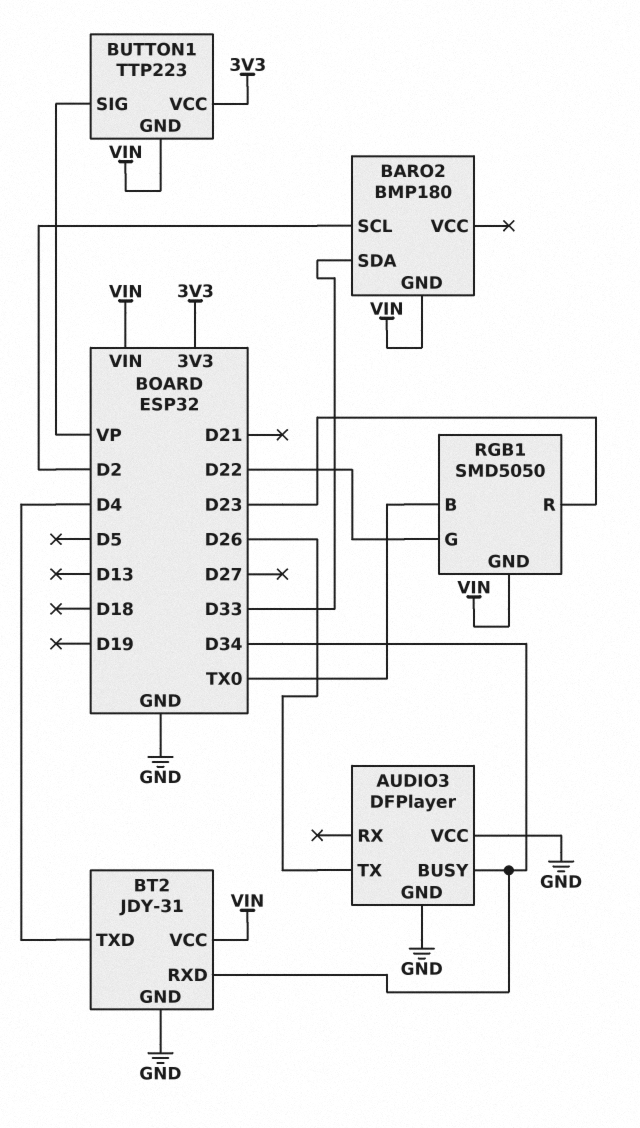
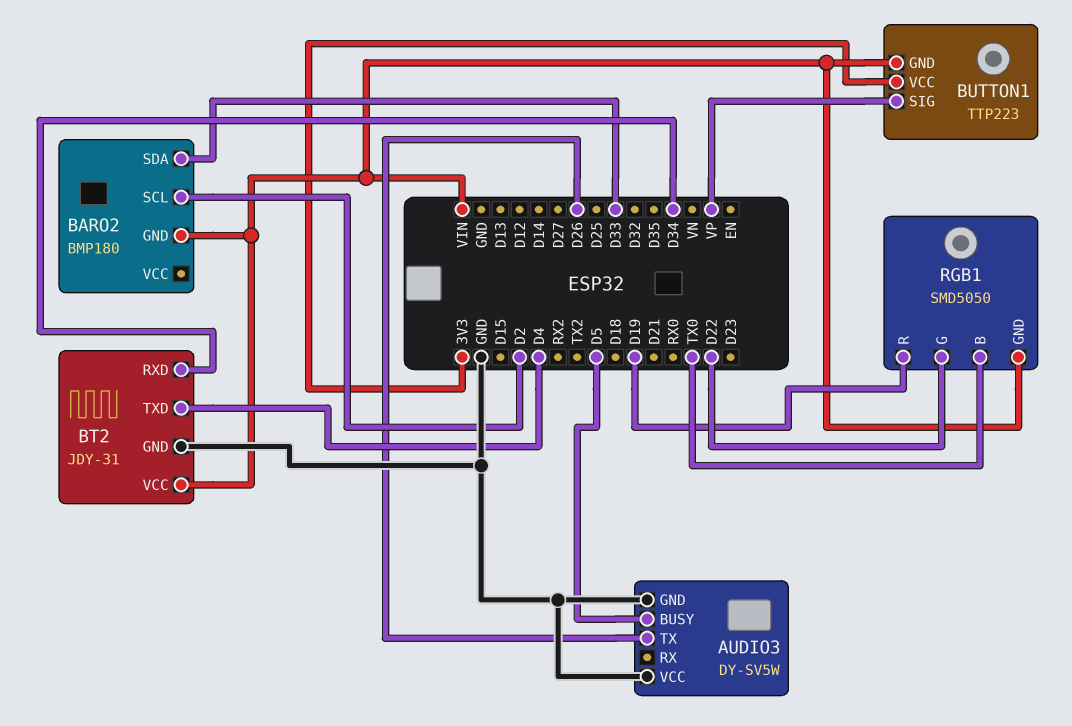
AUDIO3: DFPlayer -> DY-SV5W
AUDIO3 pin BUSY: D34 -> D5
RGB1 pin R: D23 -> D19

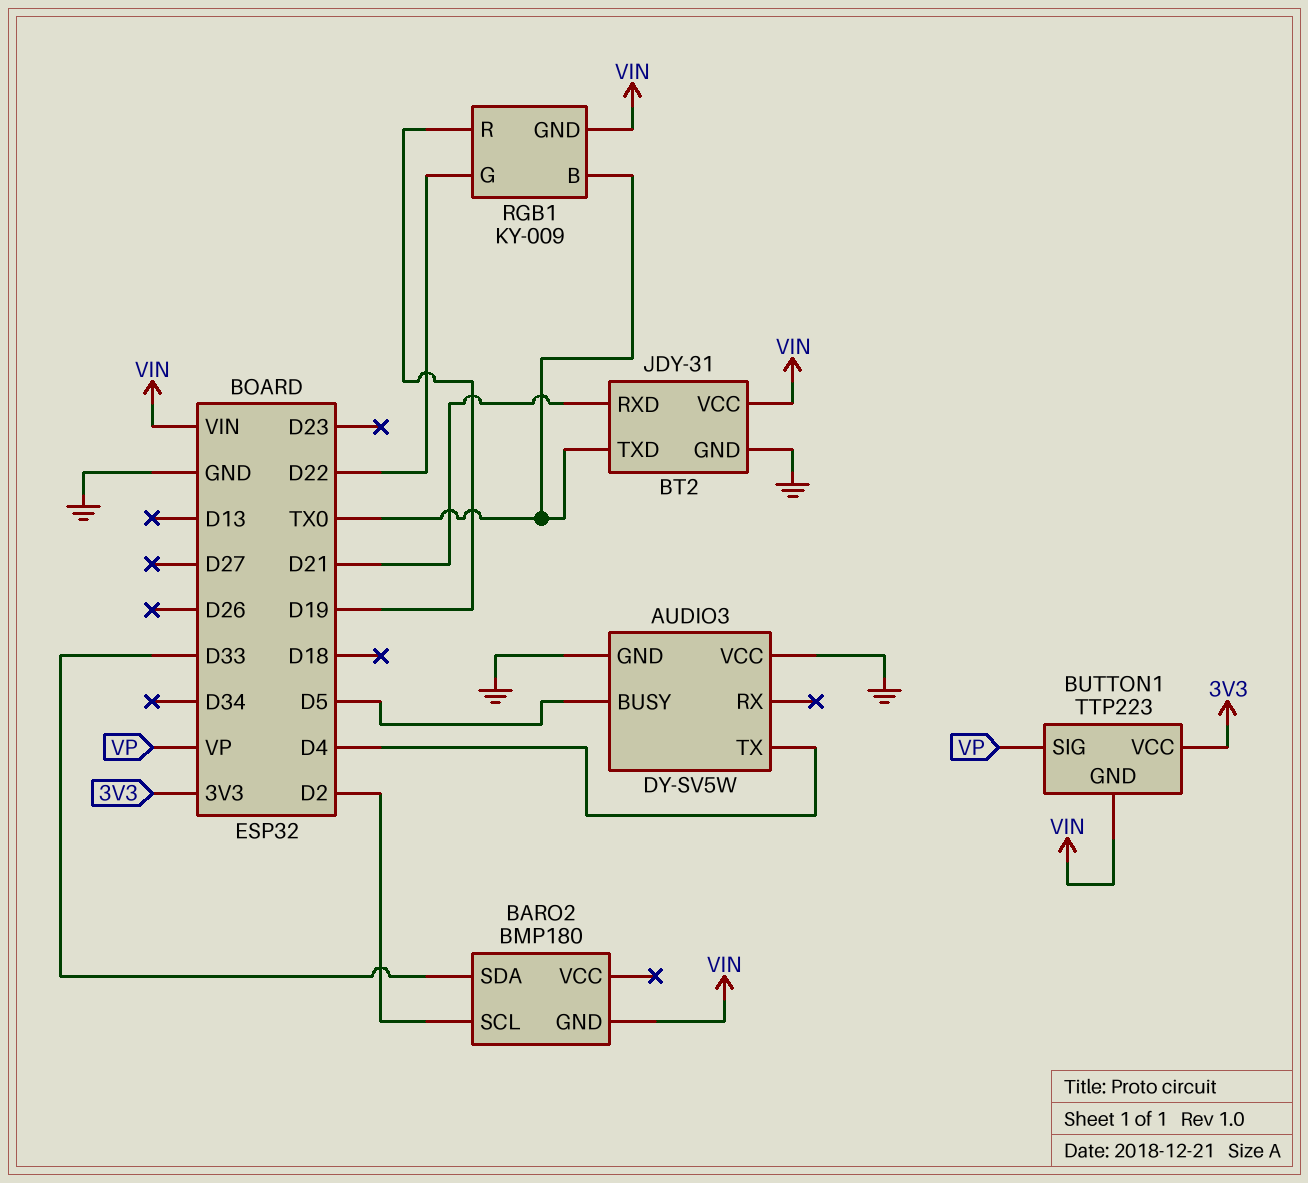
AUDIO3 pin TX: D26 -> D4
BT2 pin RXD: D34 -> D21
BT2 pin TXD: D4 -> TX0
RGB1: SMD5050 -> KY-009

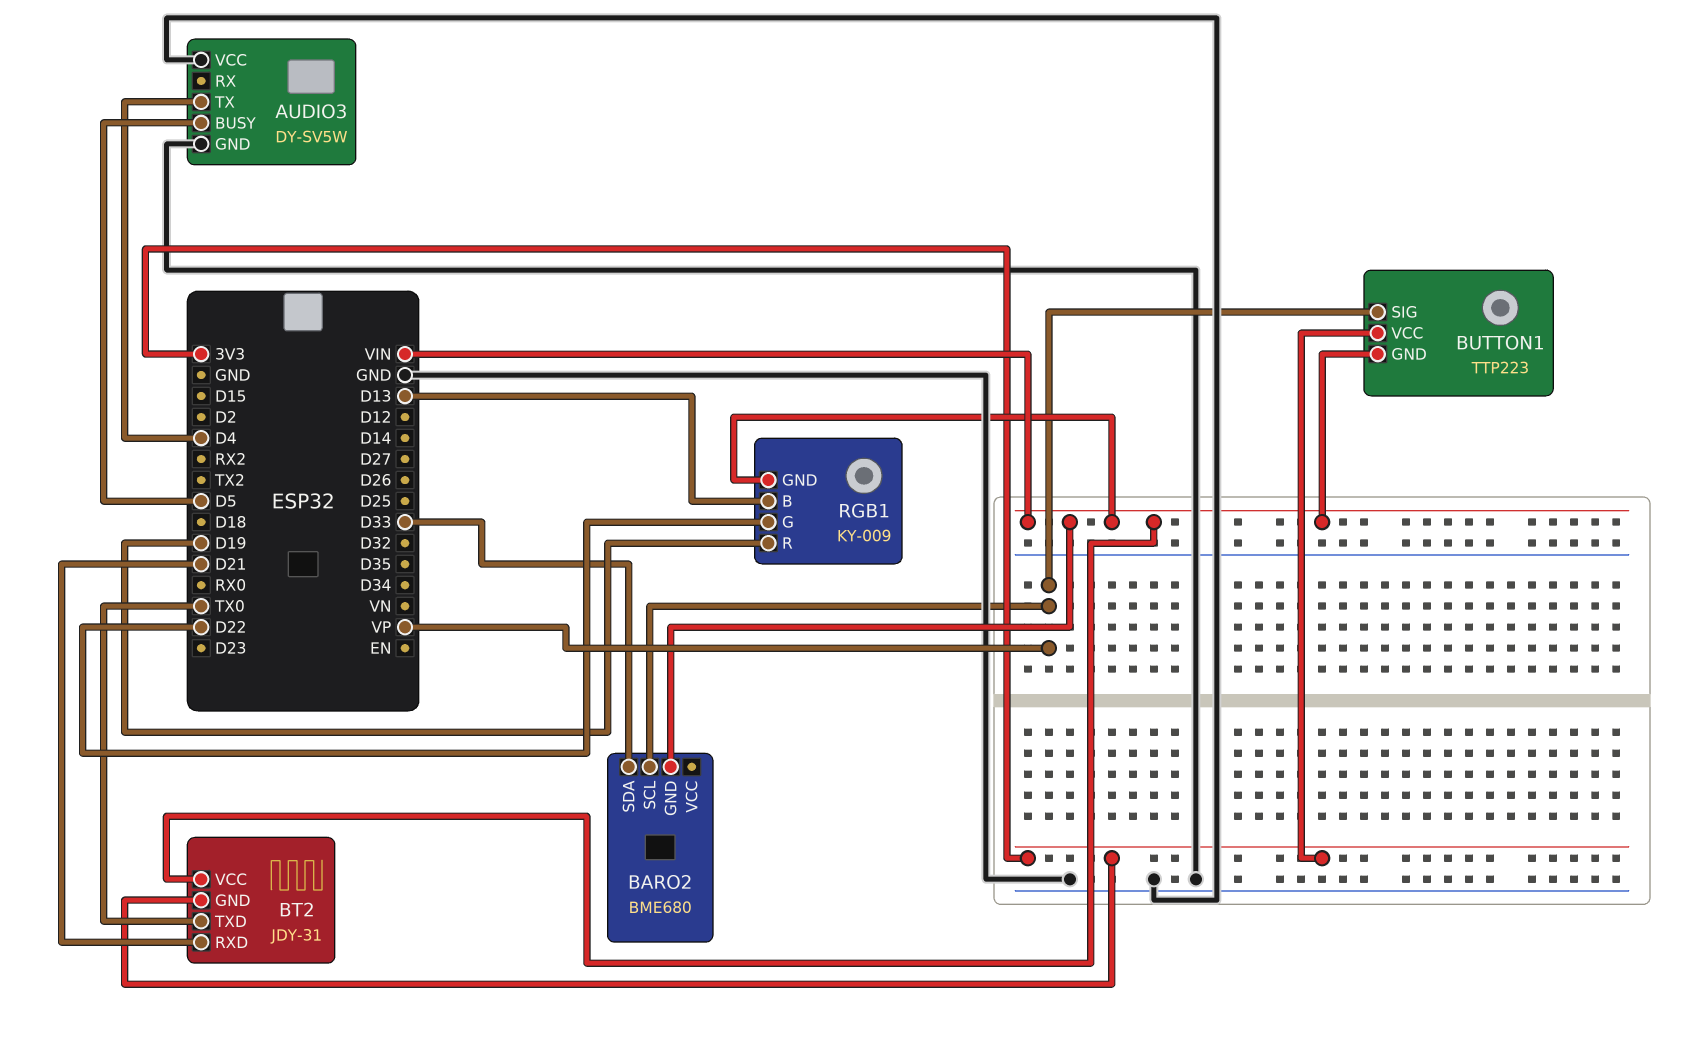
BARO2: BMP180 -> BME680
BARO2 pin SCL: D2 -> VP
BT2 pin GND: GND -> 3V3
RGB1 pin B: TX0 -> D13

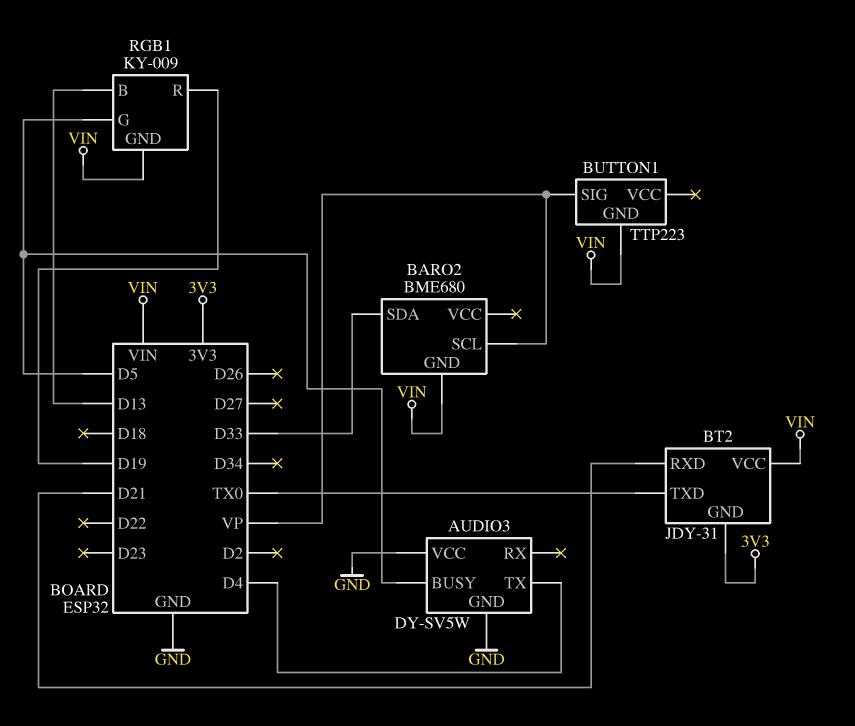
BUTTON1 pin VCC: 3V3 -> none
RGB1 pin G: D22 -> D5

